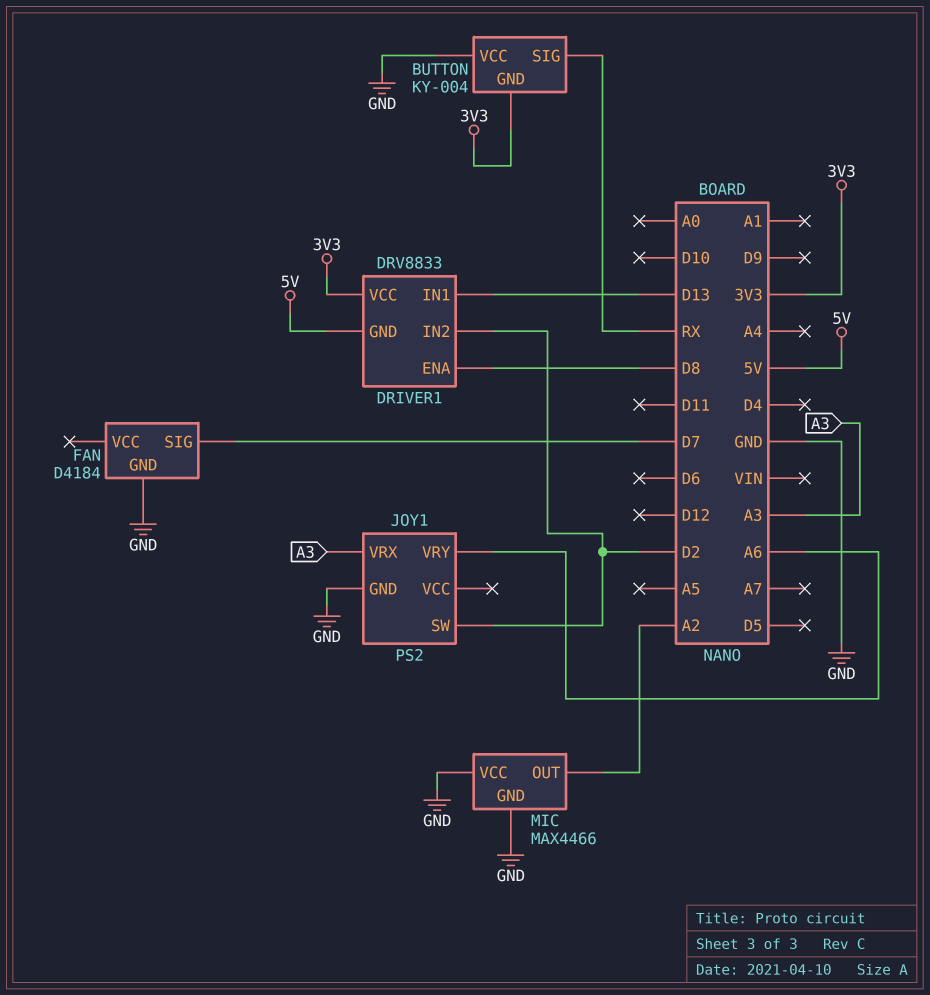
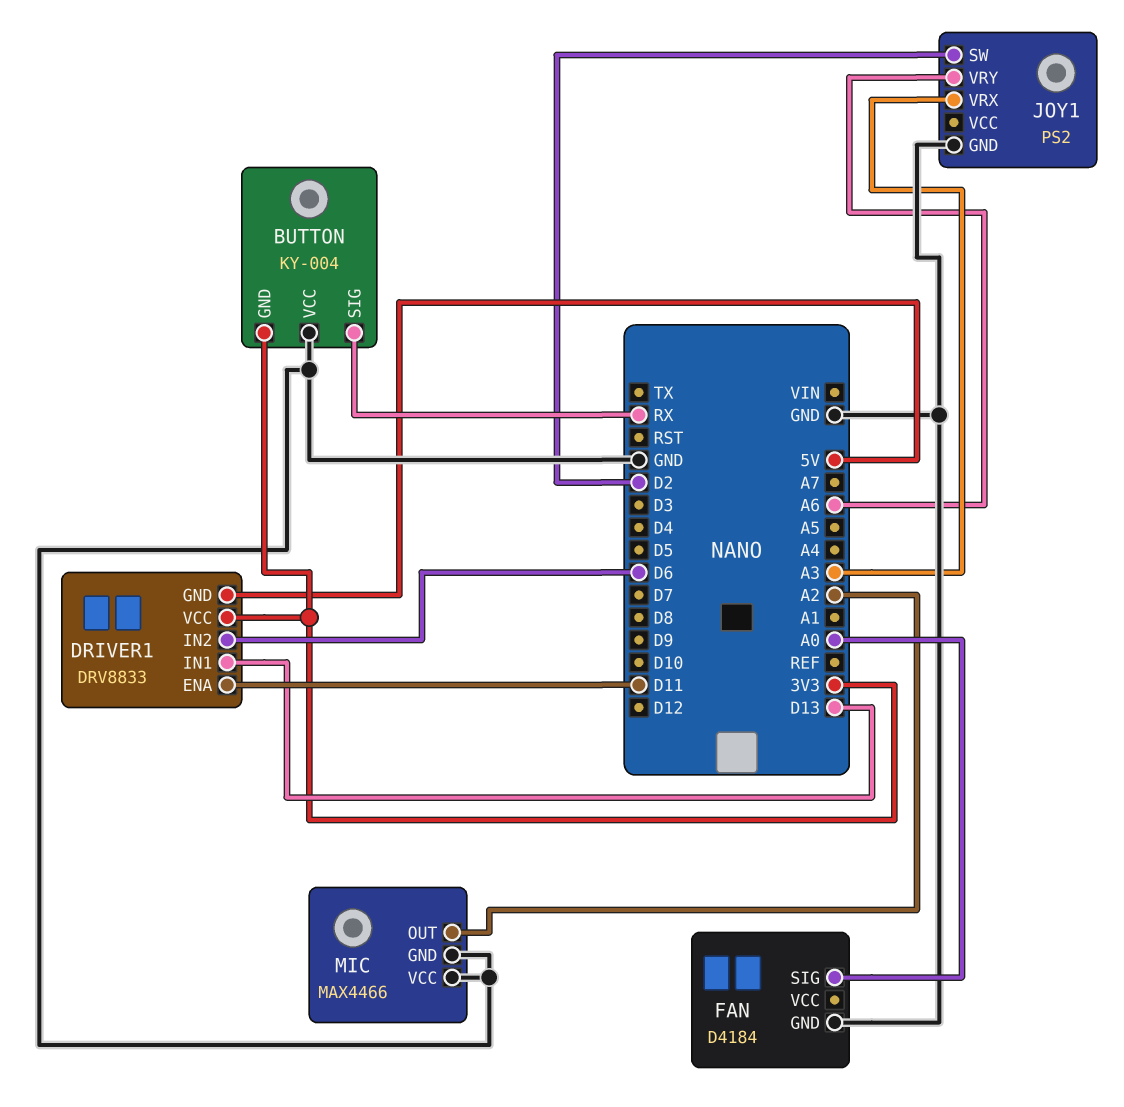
DRIVER1 pin ENA: D8 -> D11
DRIVER1 pin IN2: D2 -> D6
FAN pin SIG: D7 -> A0

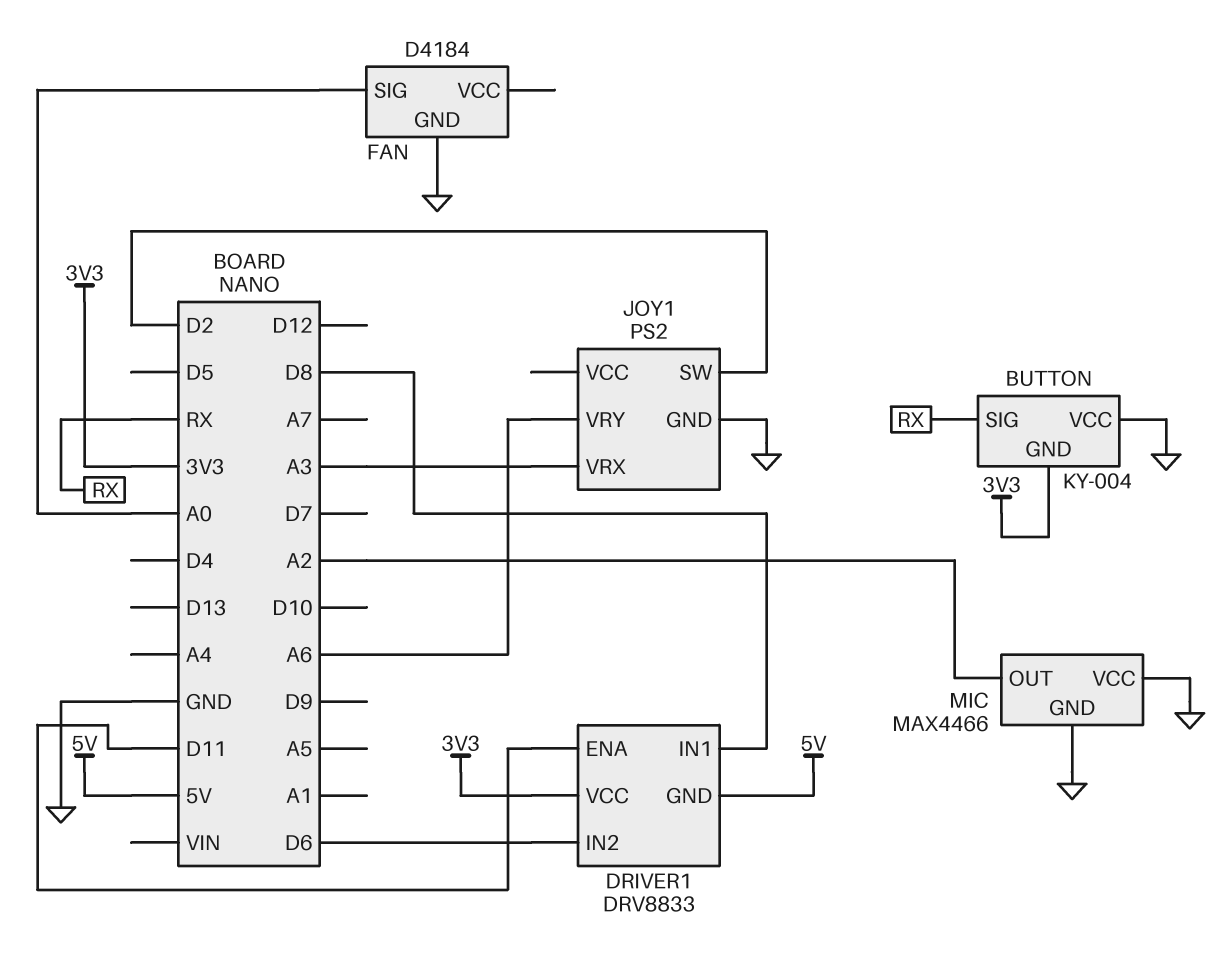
DRIVER1 pin IN1: D13 -> D8

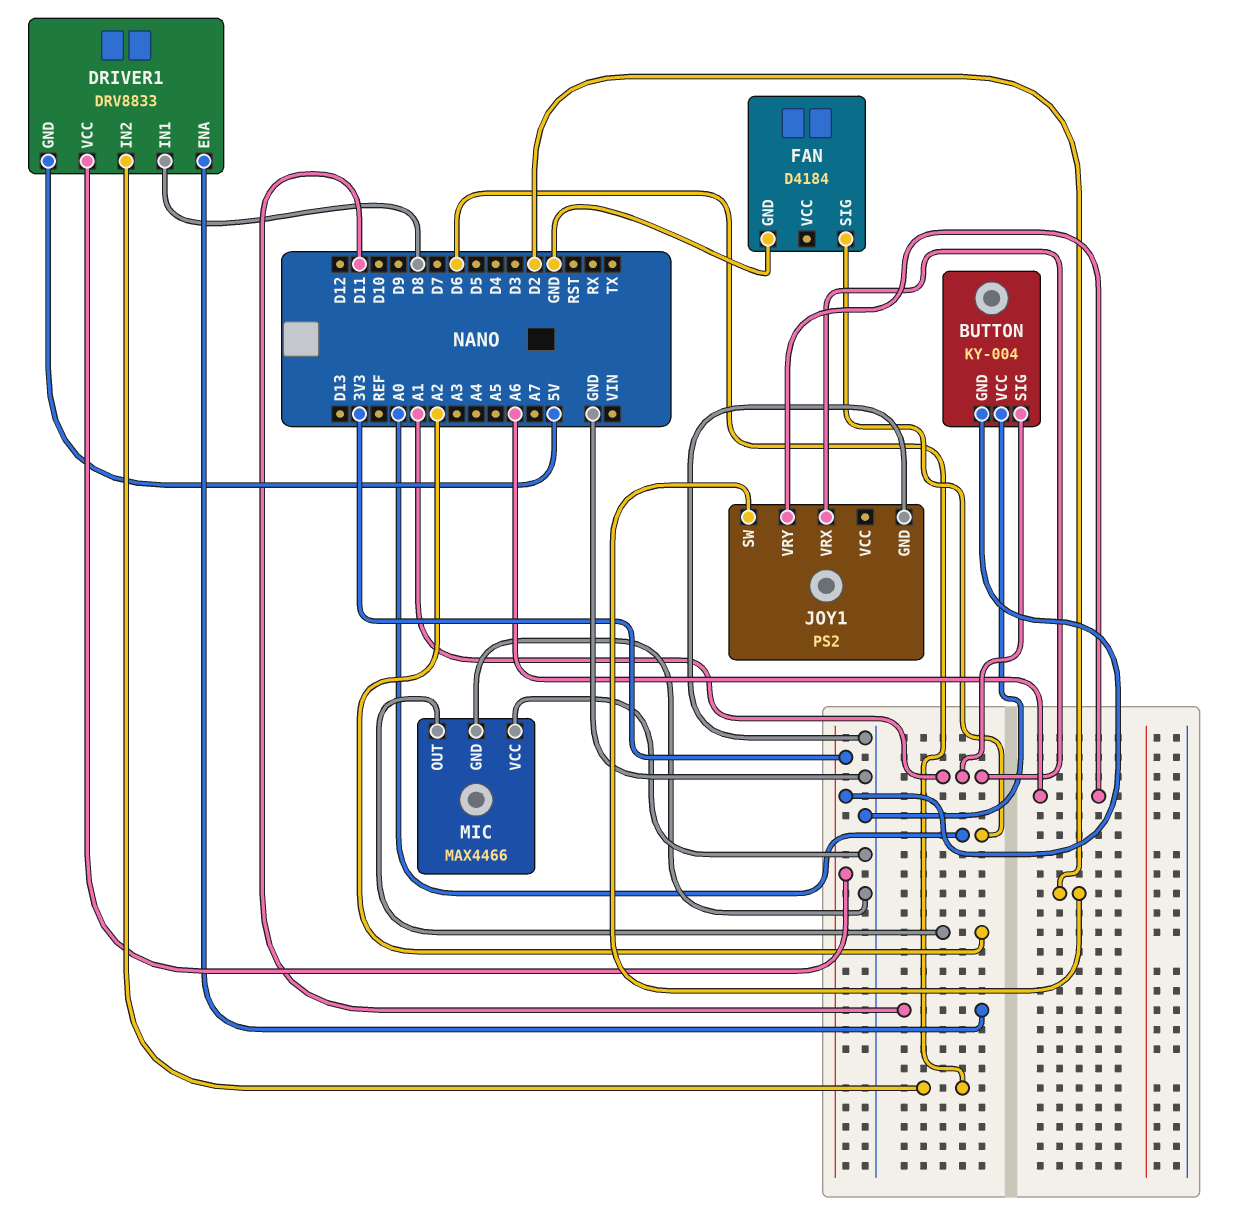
BUTTON pin SIG: RX -> A1
JOY1 pin VRX: A3 -> A1

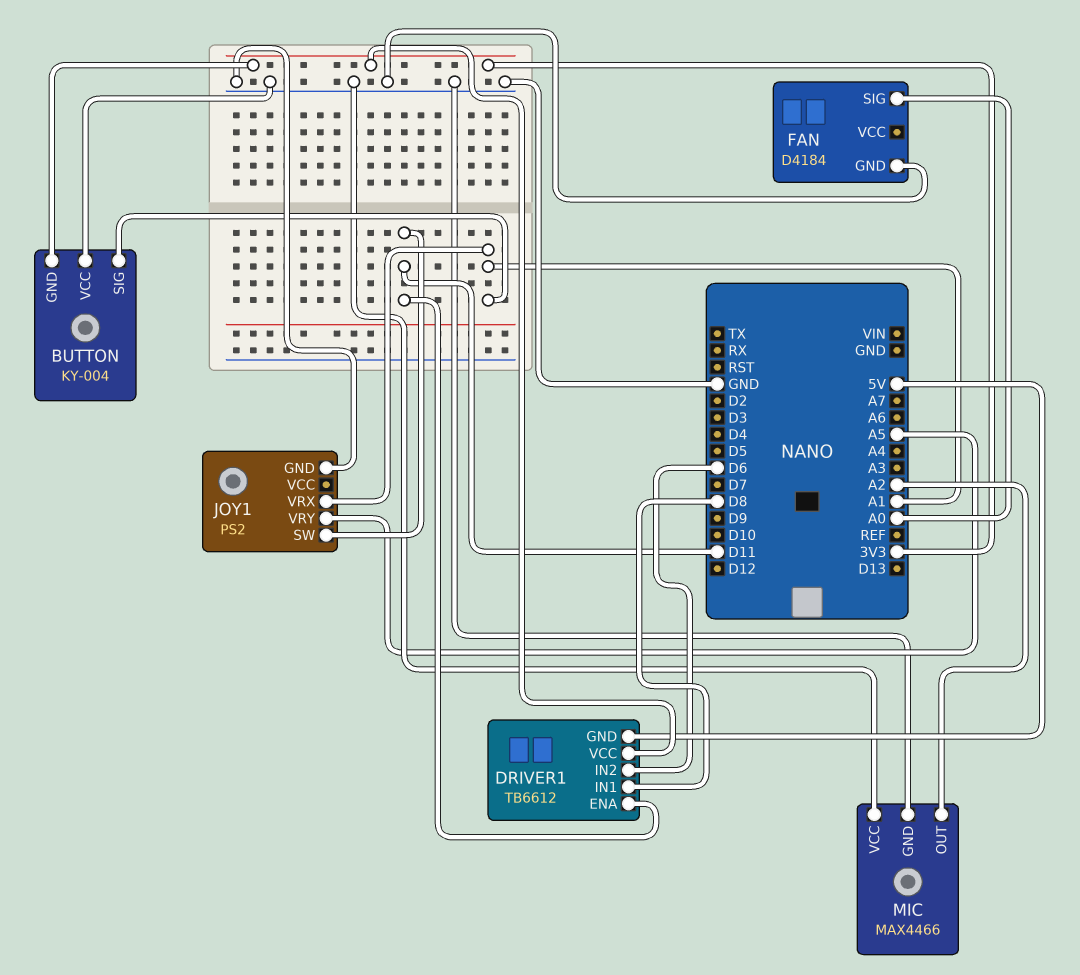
DRIVER1: DRV8833 -> TB6612
JOY1 pin SW: D2 -> D11
JOY1 pin VRY: A6 -> A5

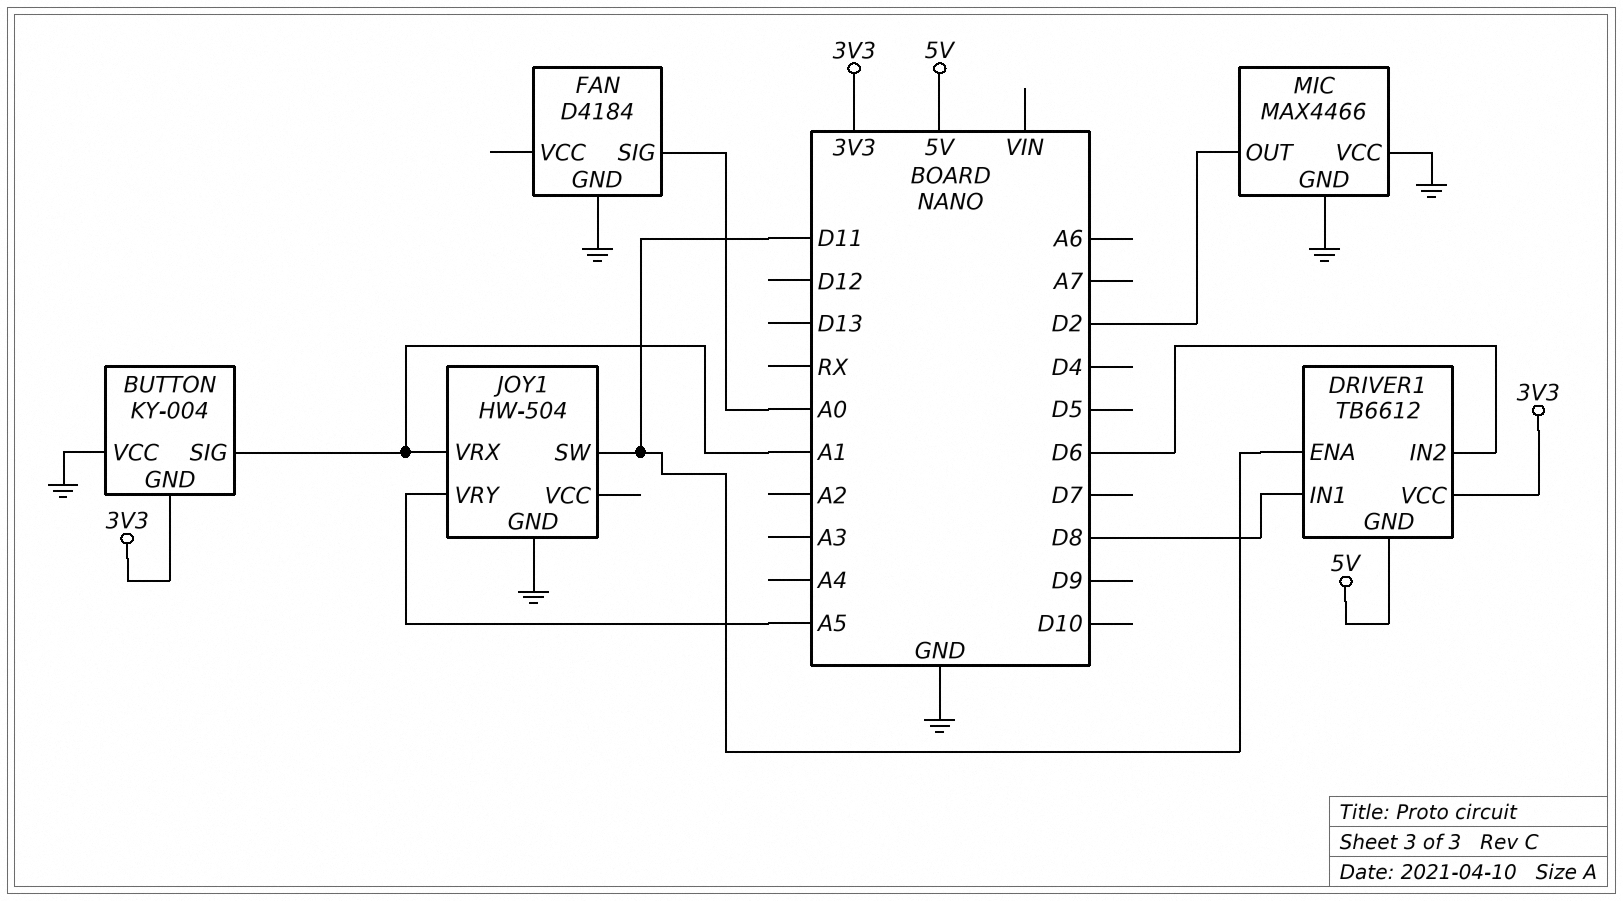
JOY1: PS2 -> HW-504
MIC pin OUT: A2 -> D2

